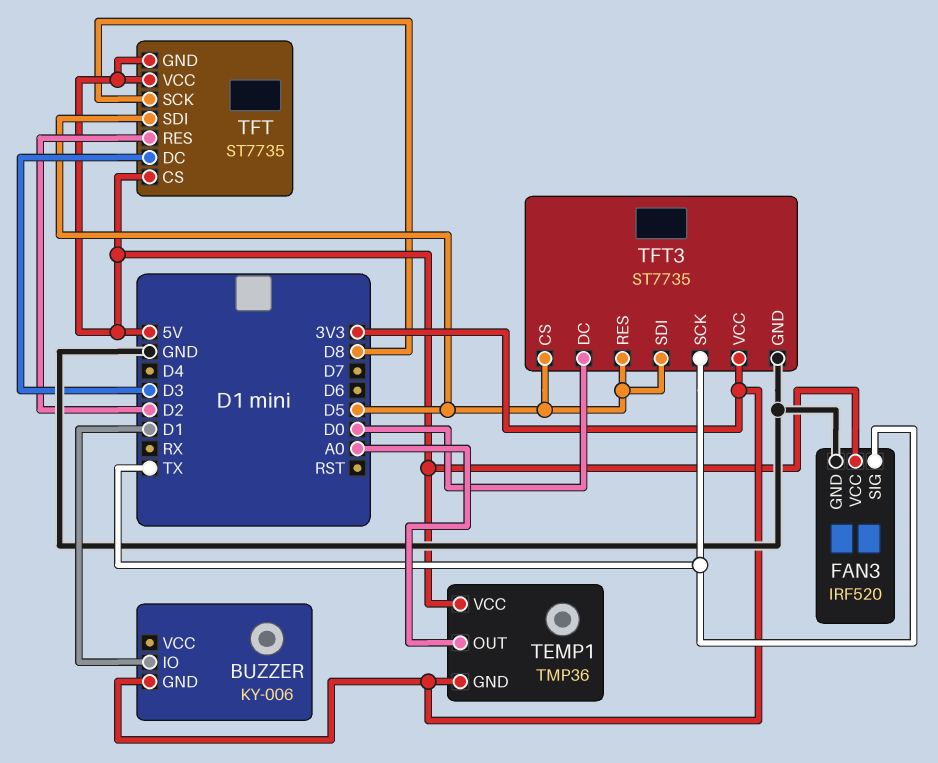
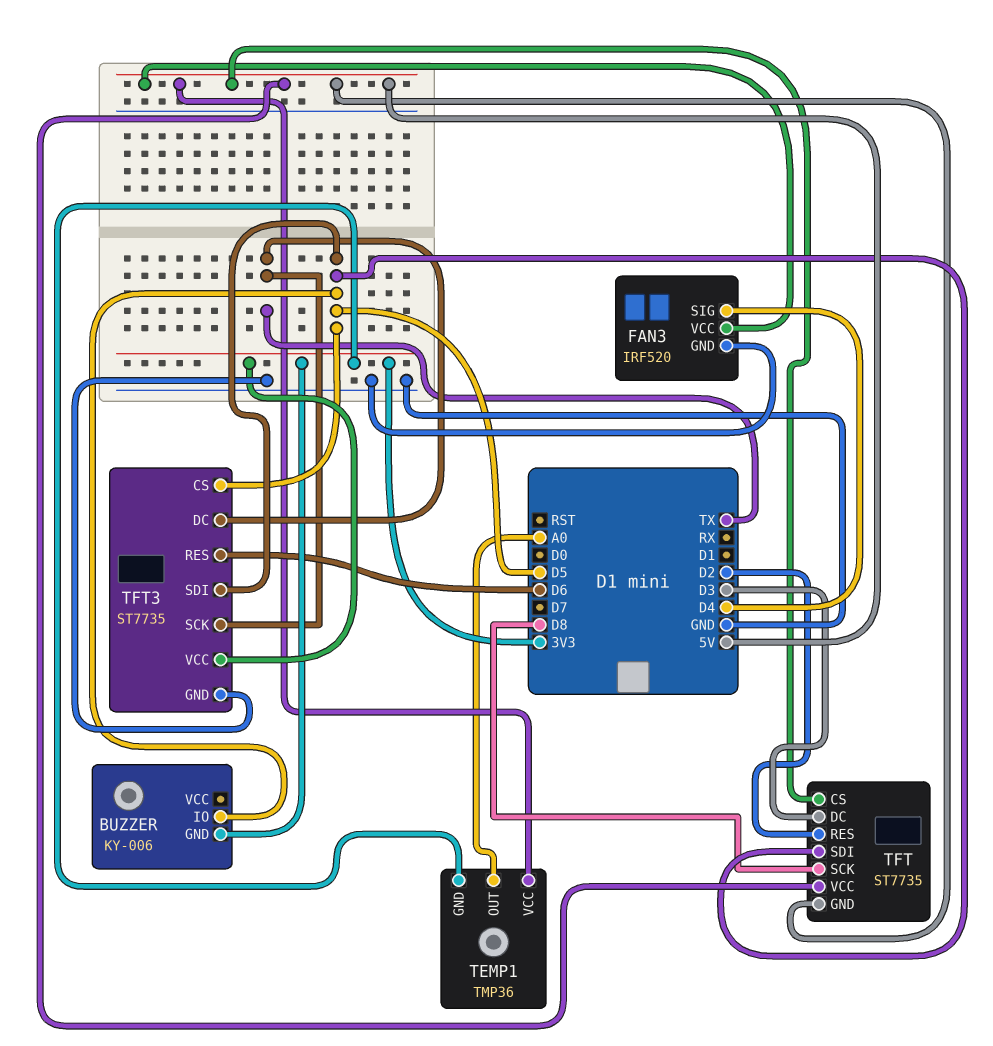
BUZZER pin IO: D1 -> D5
FAN3 pin SIG: TX -> D4
TFT3 pin DC: D0 -> TX
TFT3 pin RES: D5 -> D6

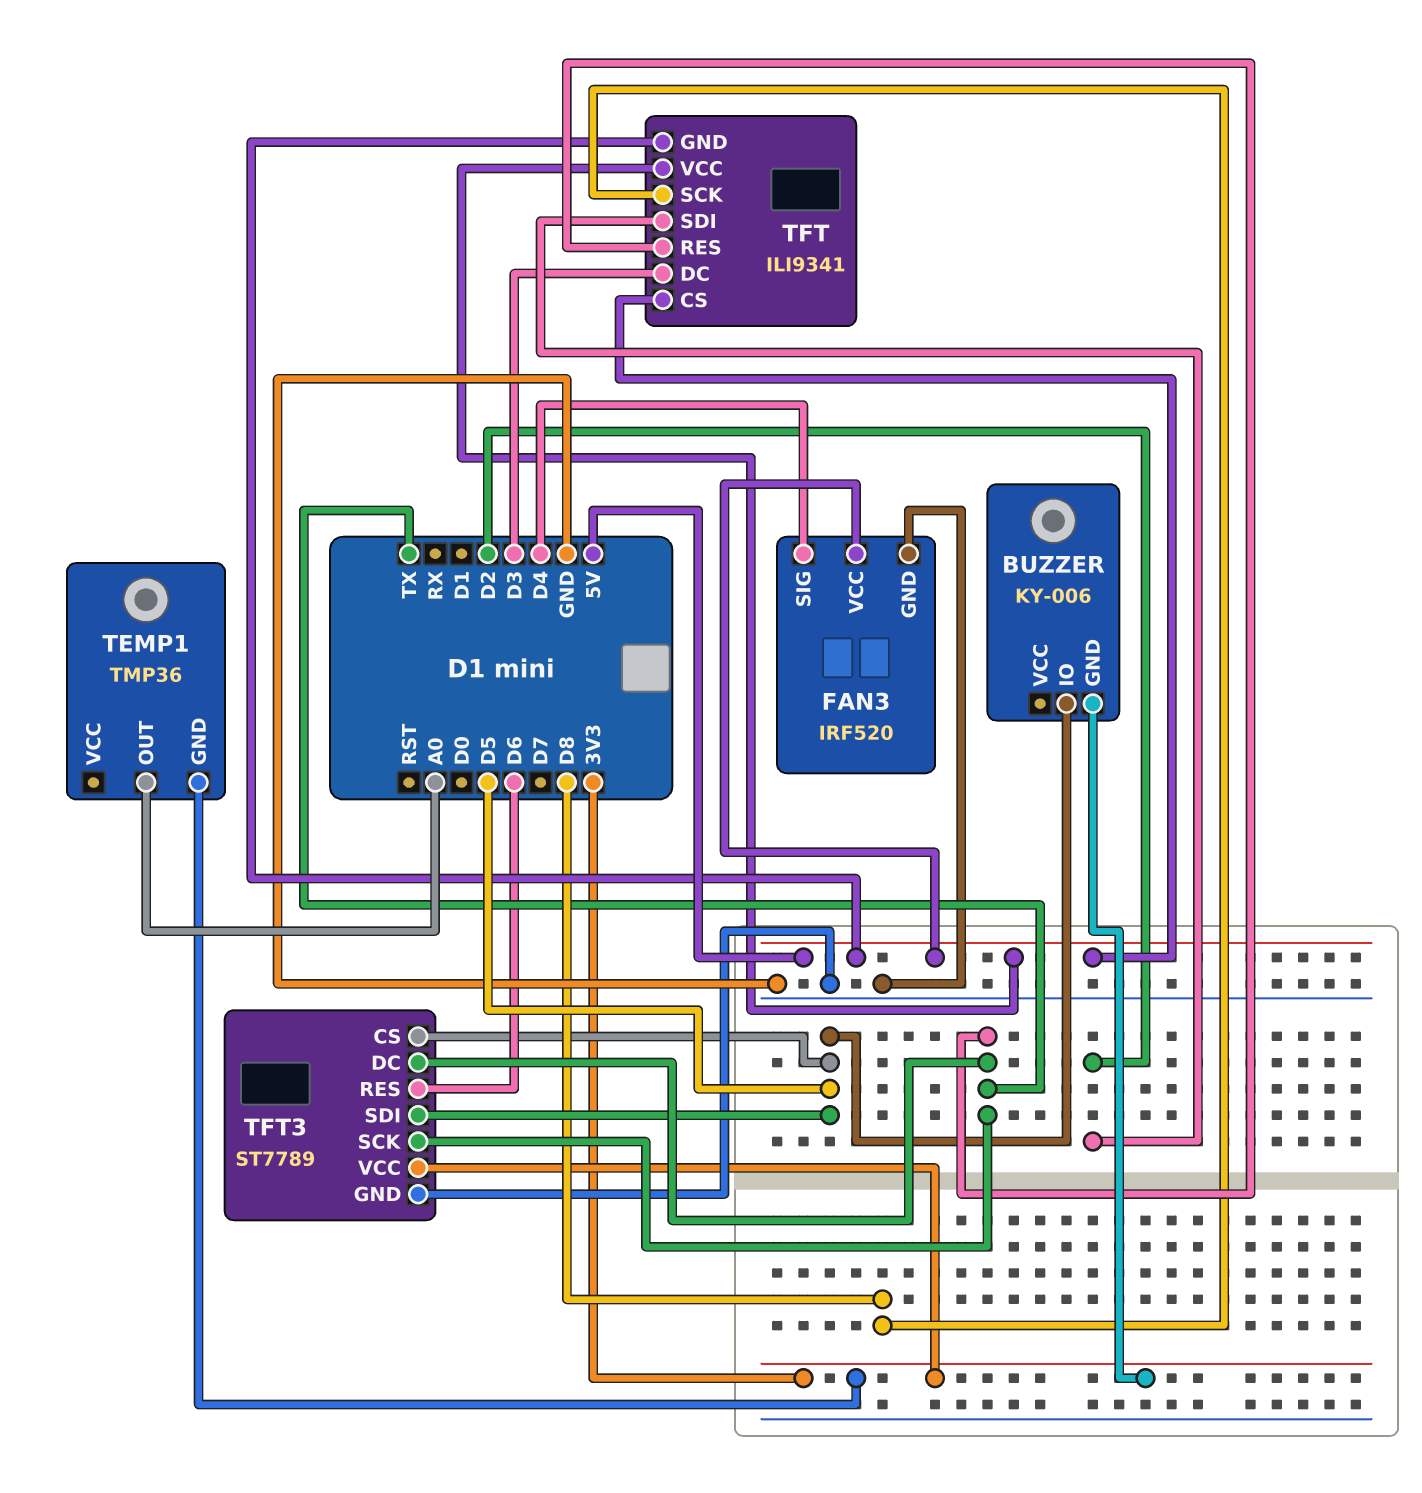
TEMP1 pin VCC: 5V -> none
TFT: ST7735 -> ILI9341
TFT pin RES: D2 -> TX
TFT pin SDI: D5 -> D2
TFT3: ST7735 -> ST7789

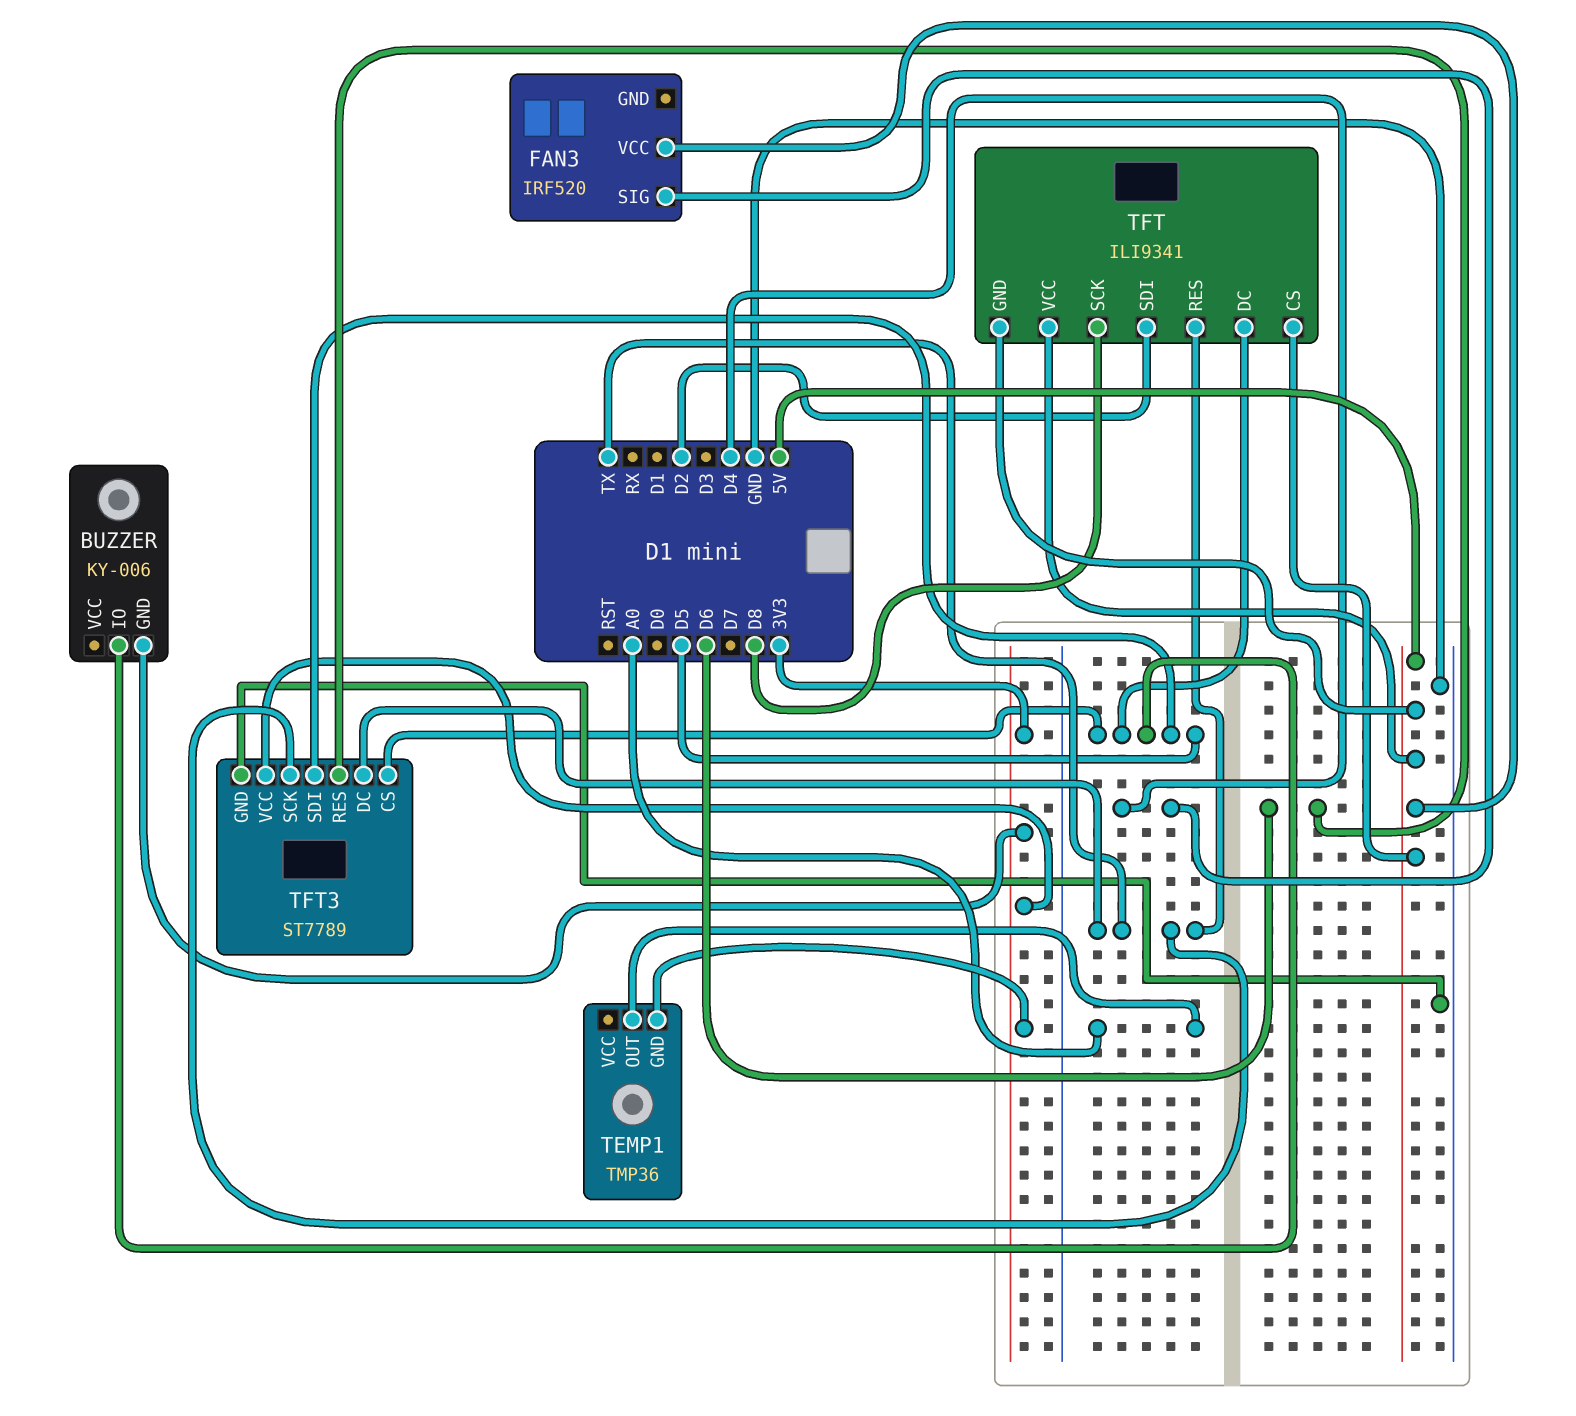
FAN3 pin GND: GND -> none
TFT pin DC: D3 -> D5

